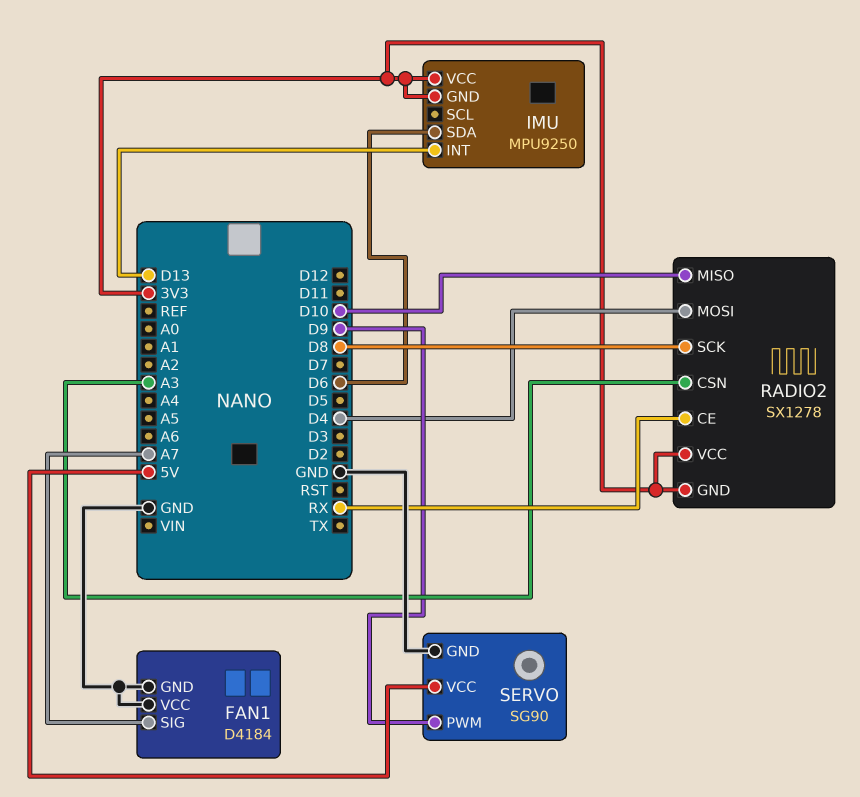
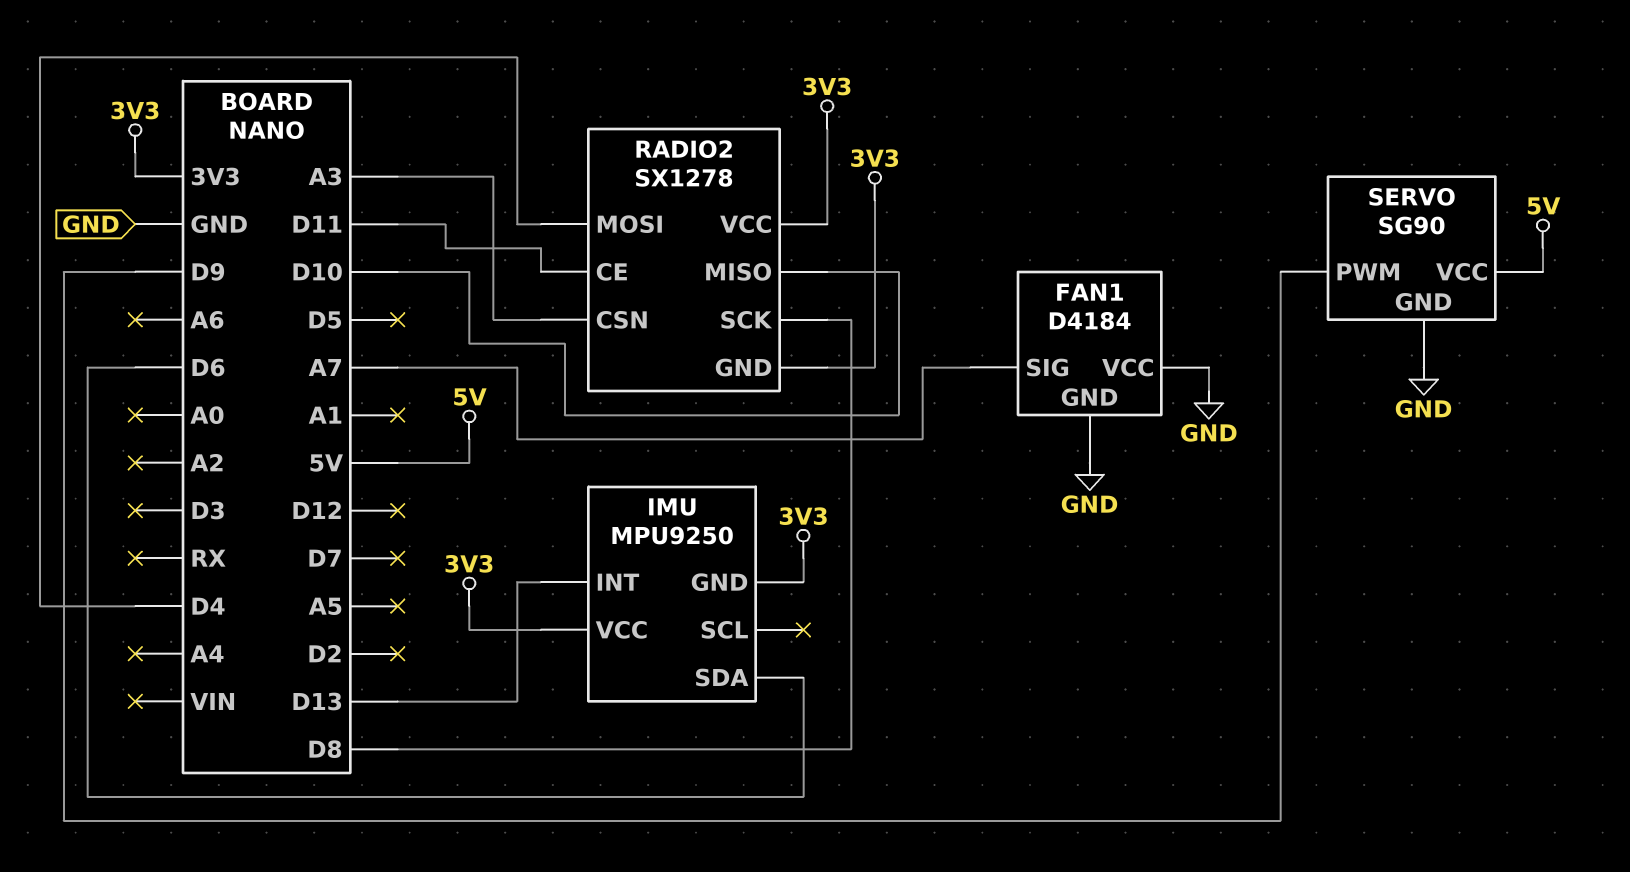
RADIO2 pin CE: RX -> D11

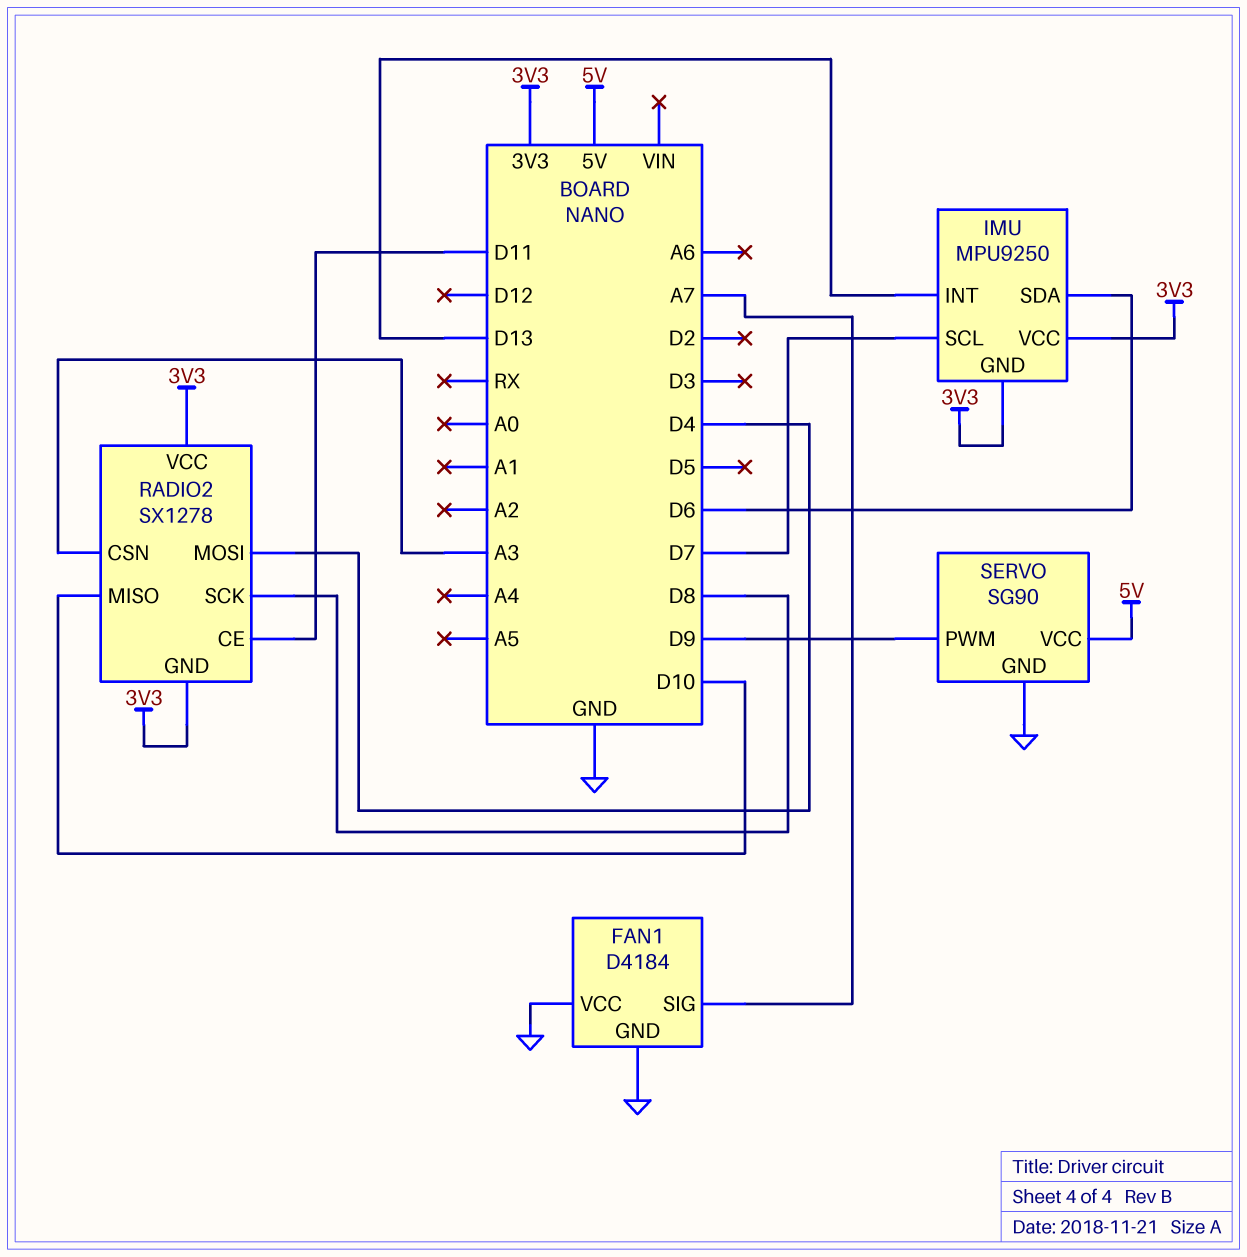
IMU pin SCL: none -> D7

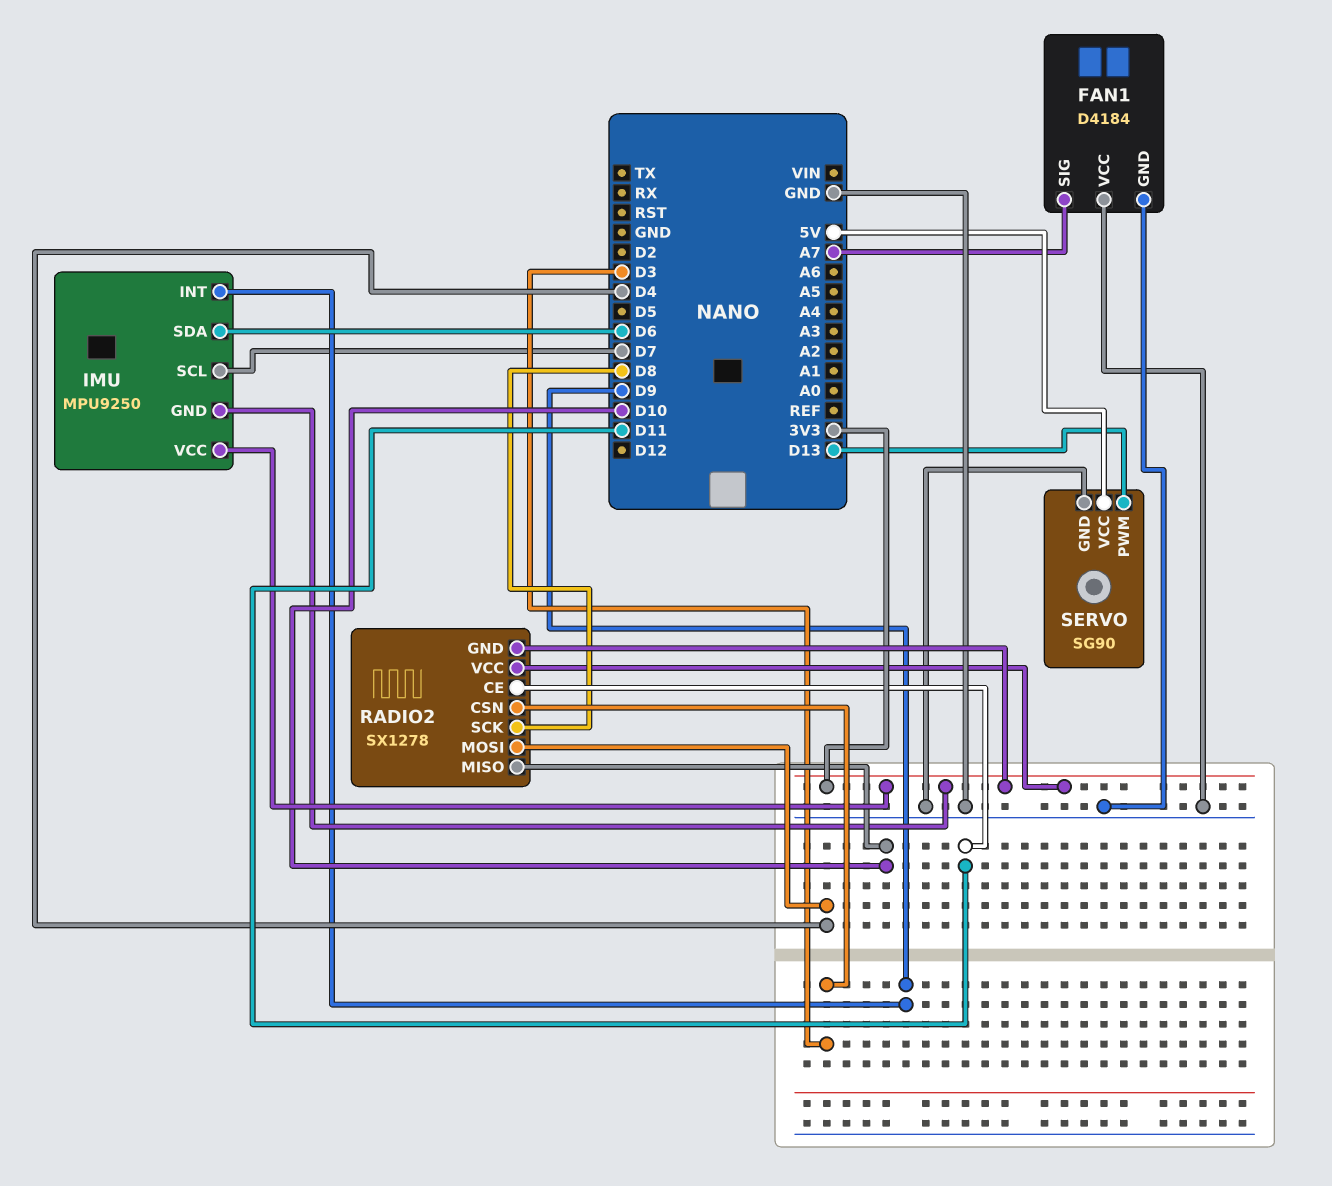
IMU pin INT: D13 -> D9
RADIO2 pin CSN: A3 -> D3
SERVO pin PWM: D9 -> D13

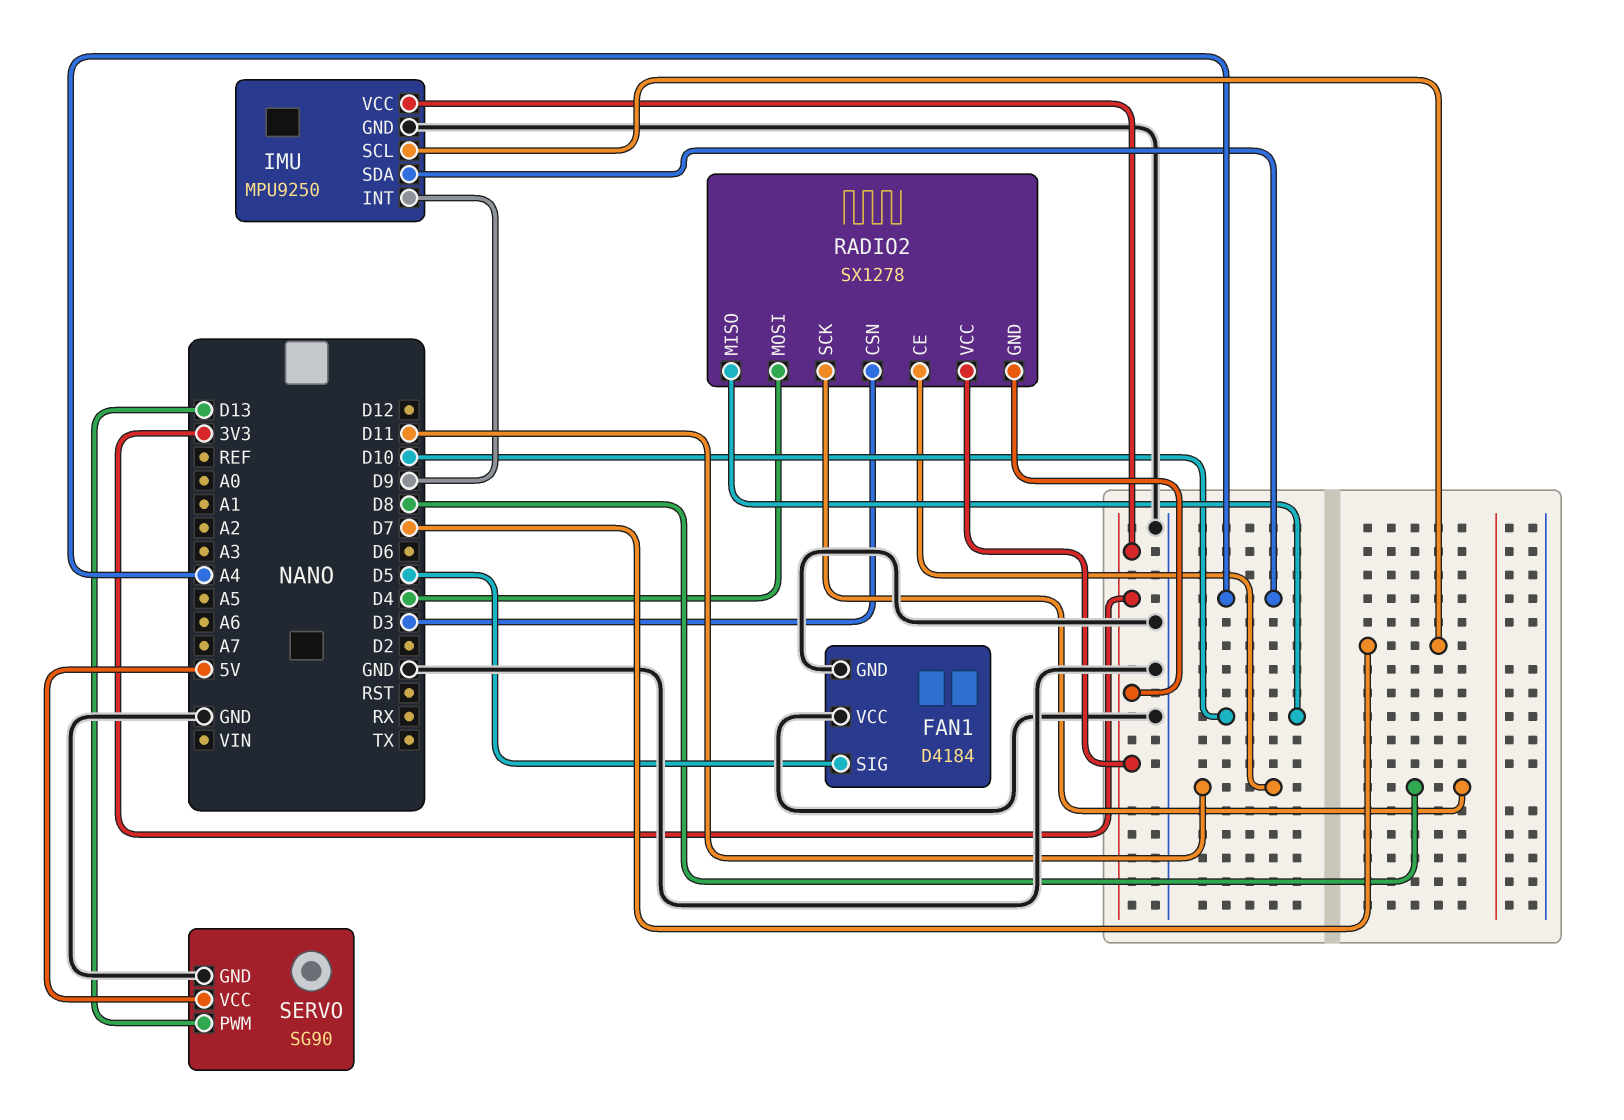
FAN1 pin SIG: A7 -> D5
IMU pin GND: 3V3 -> GND
IMU pin SDA: D6 -> A4

